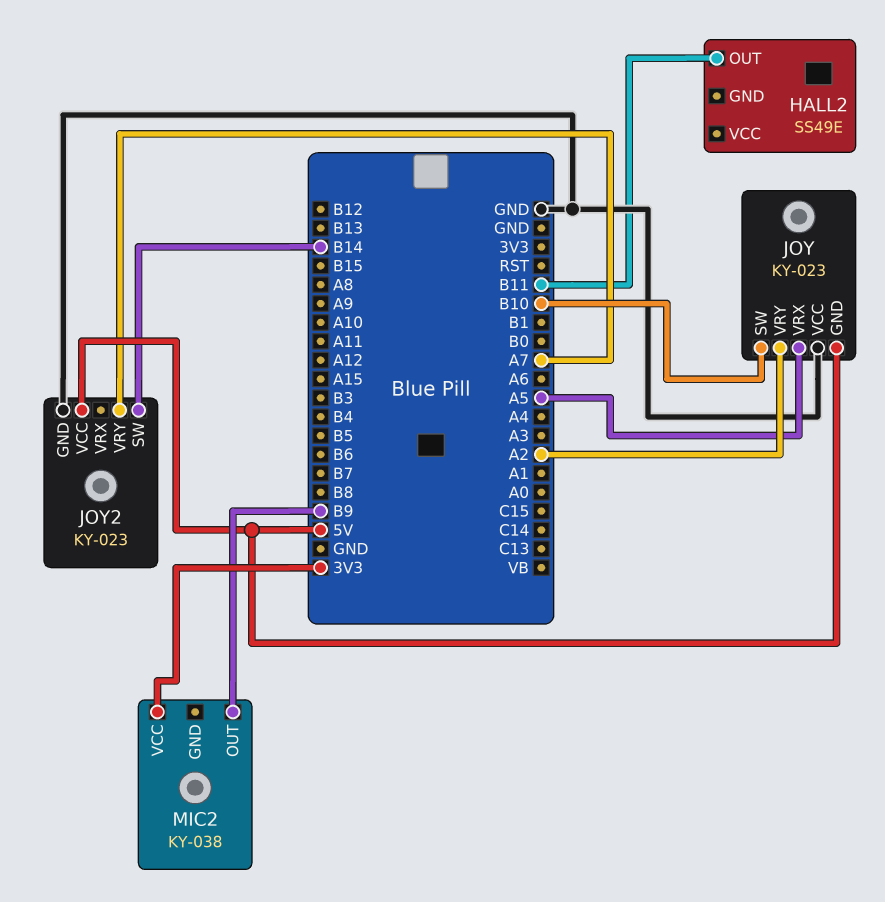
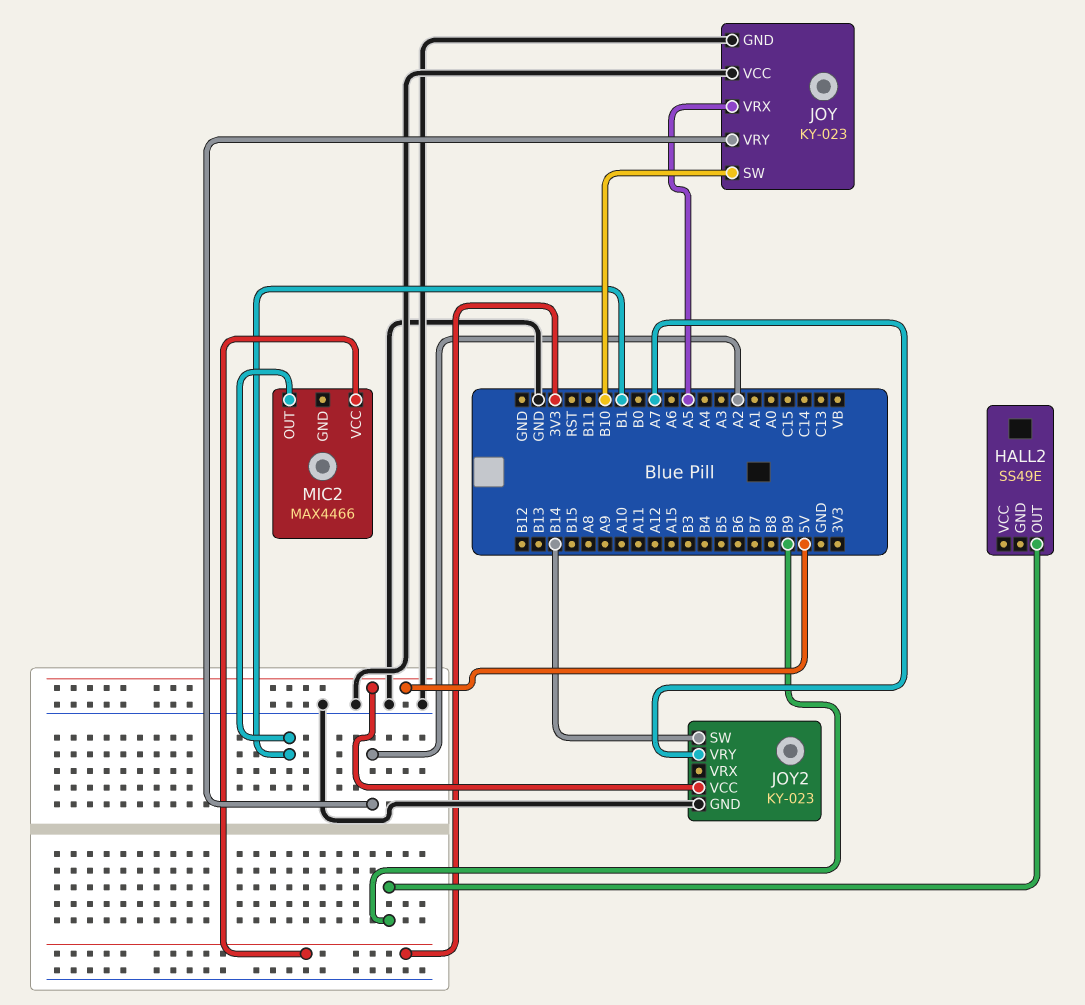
HALL2 pin OUT: B11 -> B9
JOY pin GND: 5V -> GND
MIC2: KY-038 -> MAX4466
MIC2 pin OUT: B9 -> B1

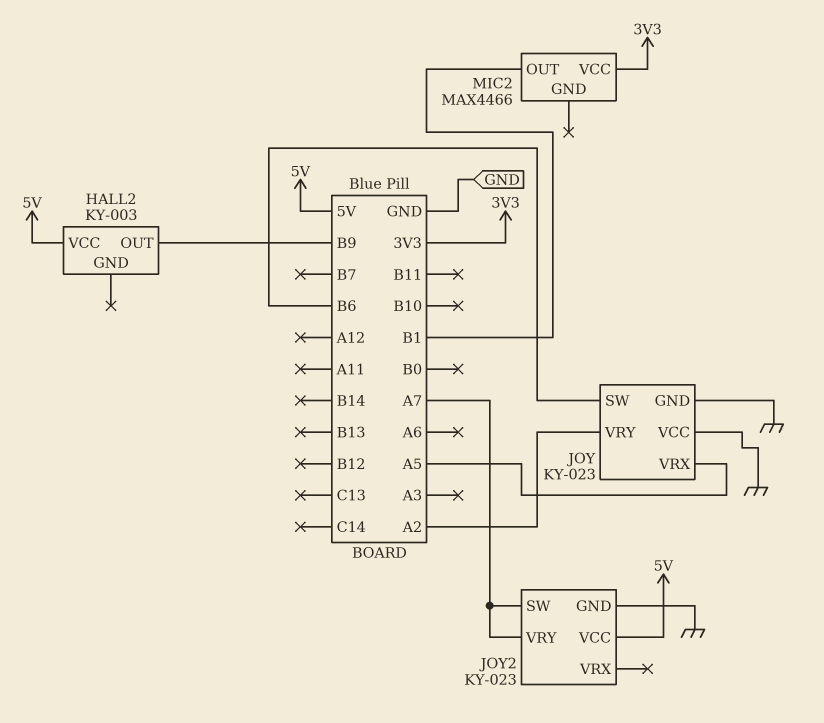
HALL2: SS49E -> KY-003
HALL2 pin VCC: none -> 5V
JOY pin SW: B10 -> B6
JOY2 pin SW: B14 -> A7

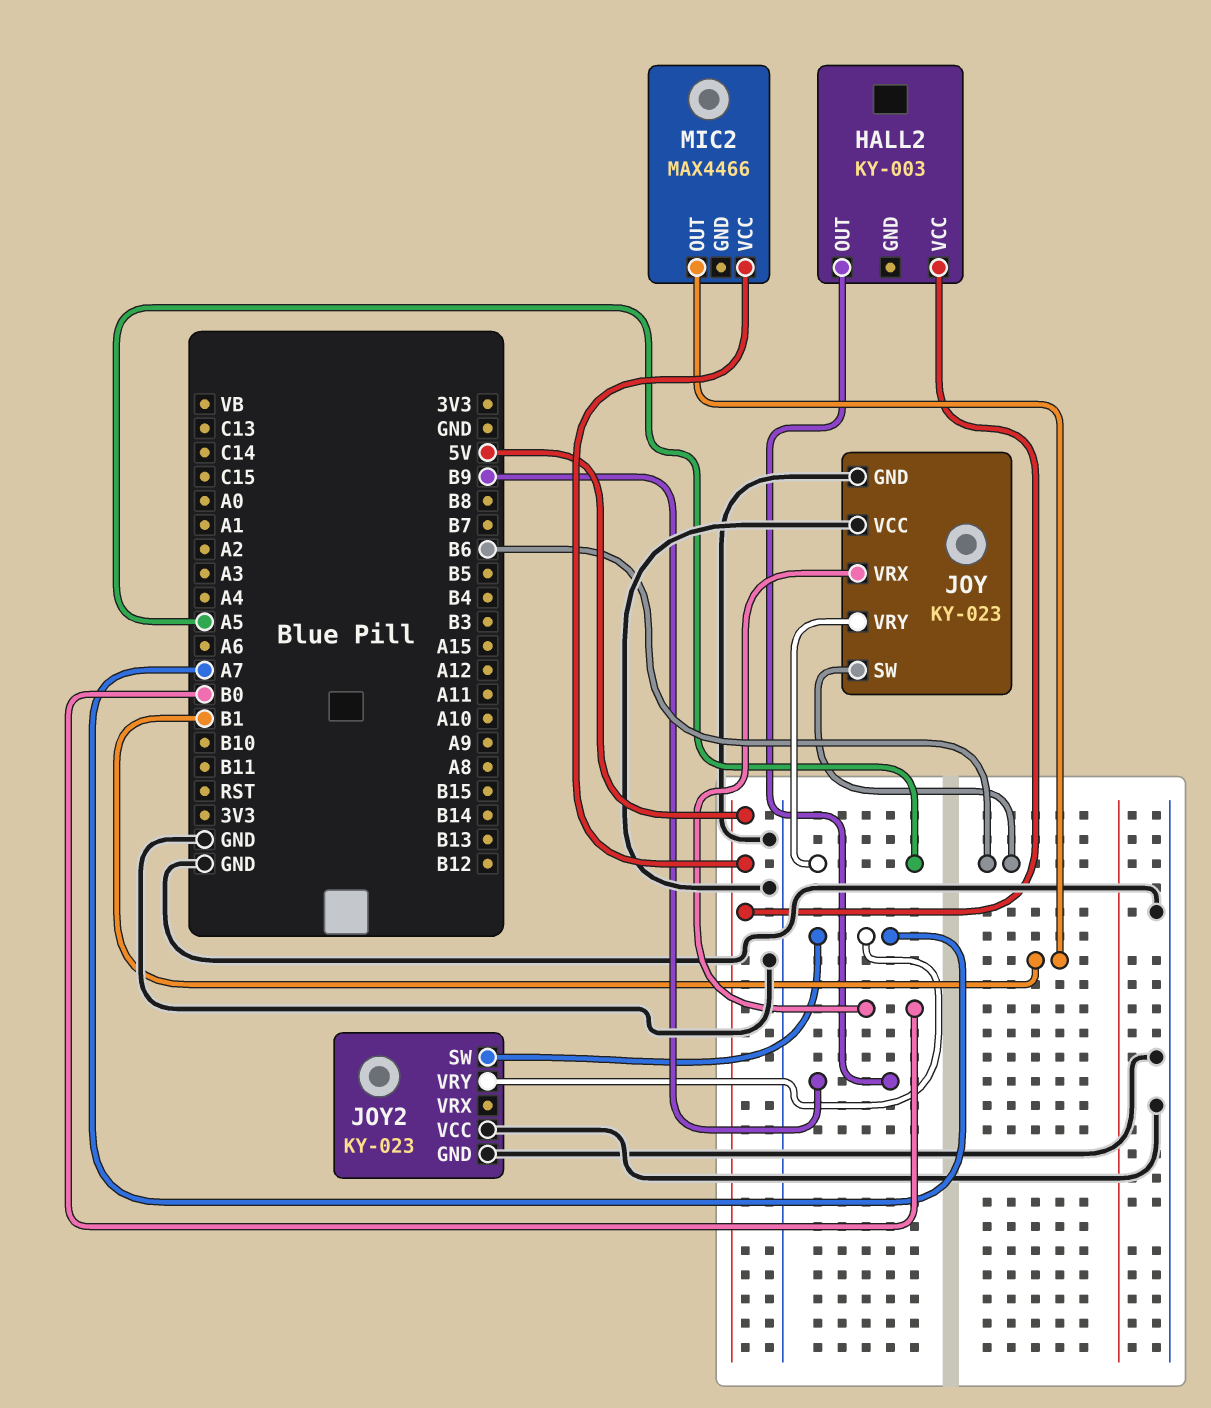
JOY pin VRX: A5 -> B0
JOY pin VRY: A2 -> A5
JOY2 pin VCC: 5V -> GND
MIC2 pin VCC: 3V3 -> 5V

